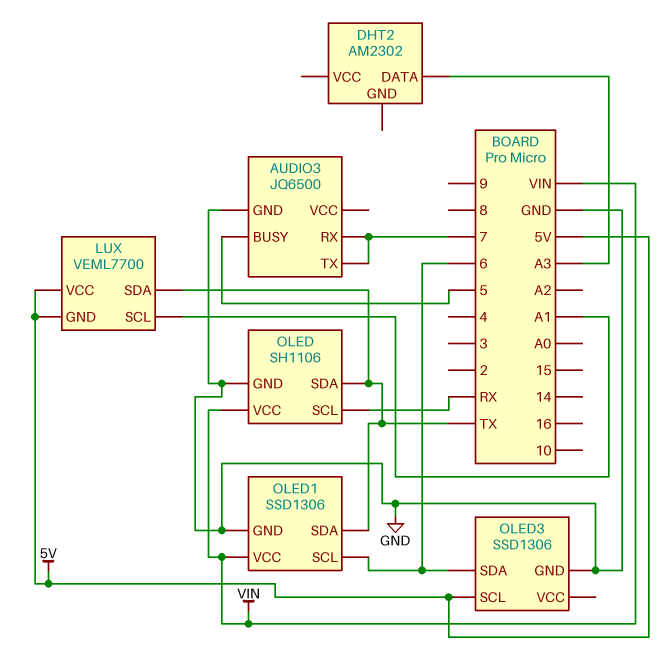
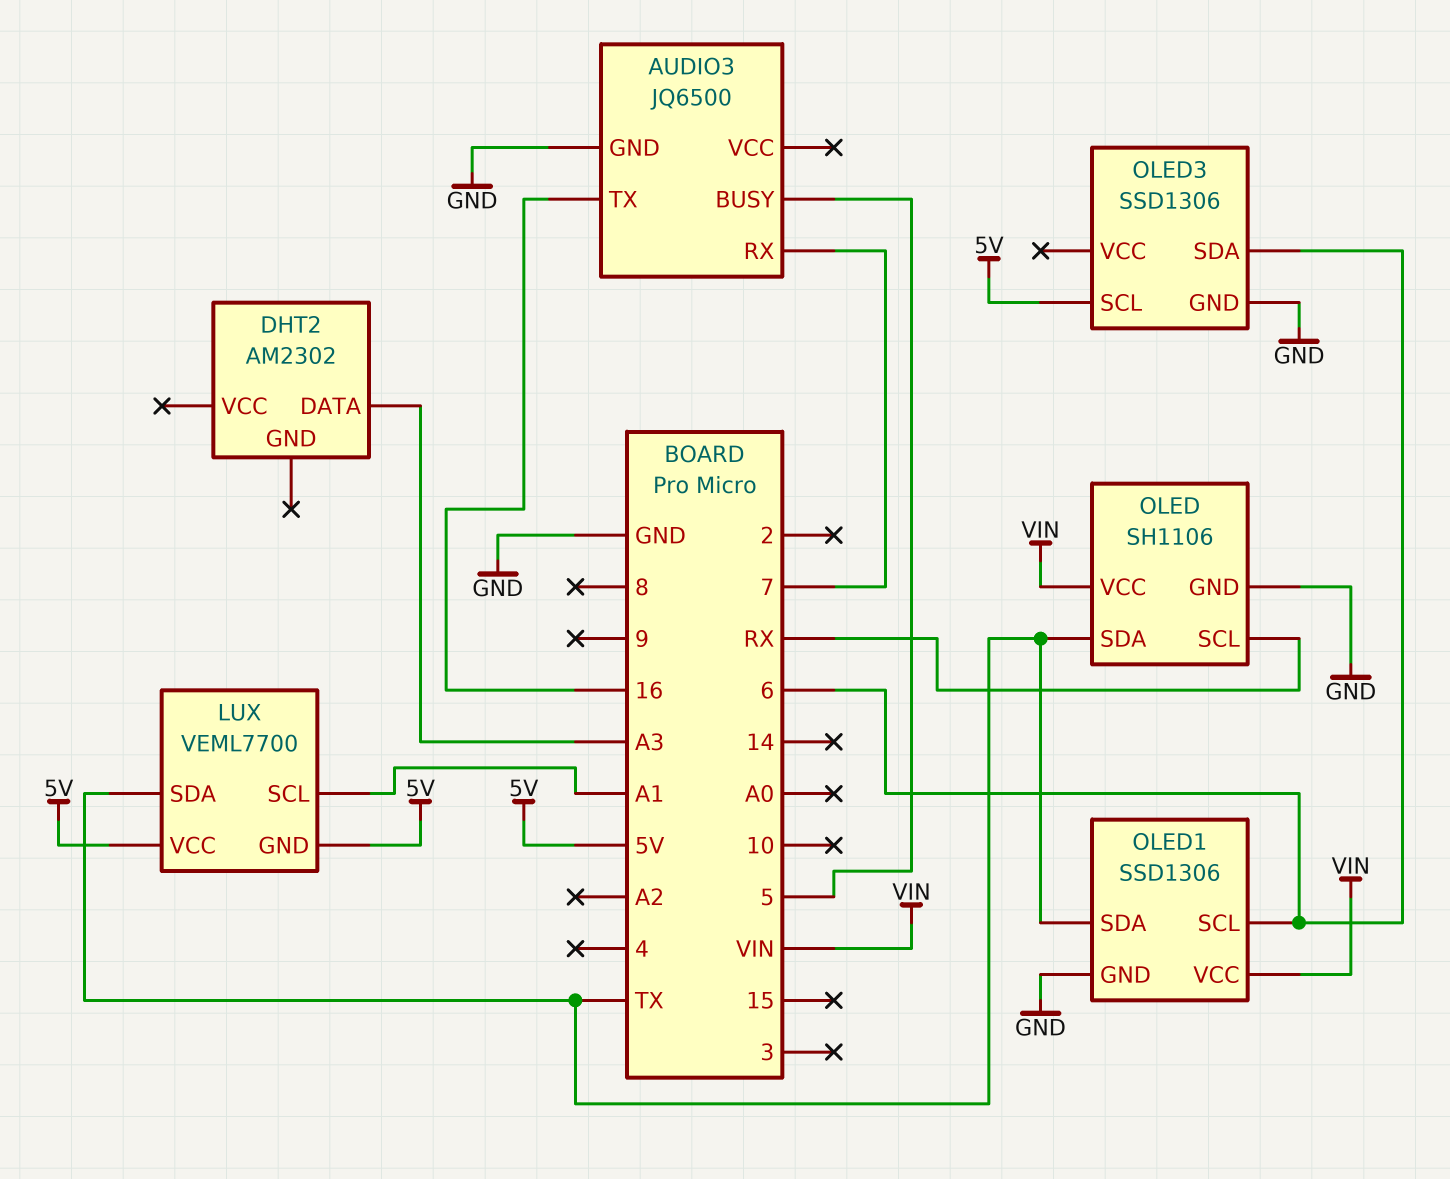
AUDIO3 pin TX: 7 -> 16

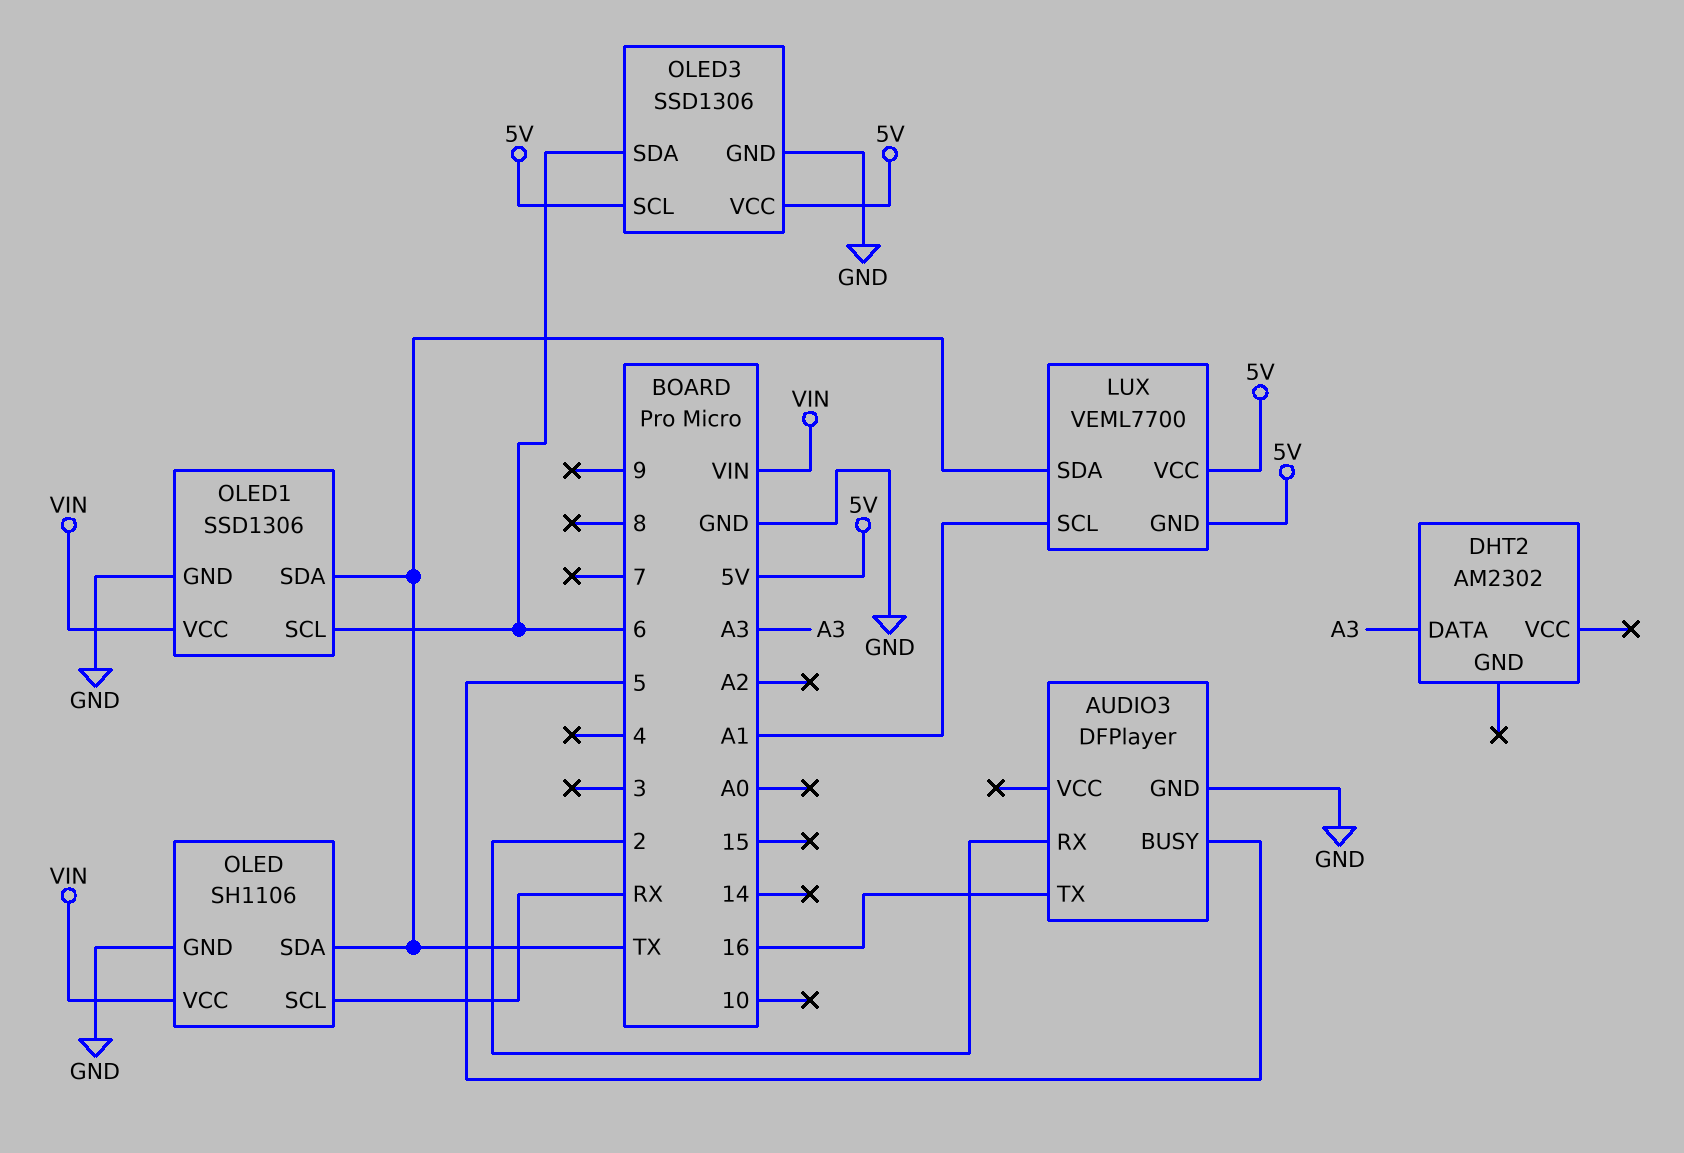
AUDIO3: JQ6500 -> DFPlayer
AUDIO3 pin RX: 7 -> 2
OLED3 pin VCC: none -> 5V

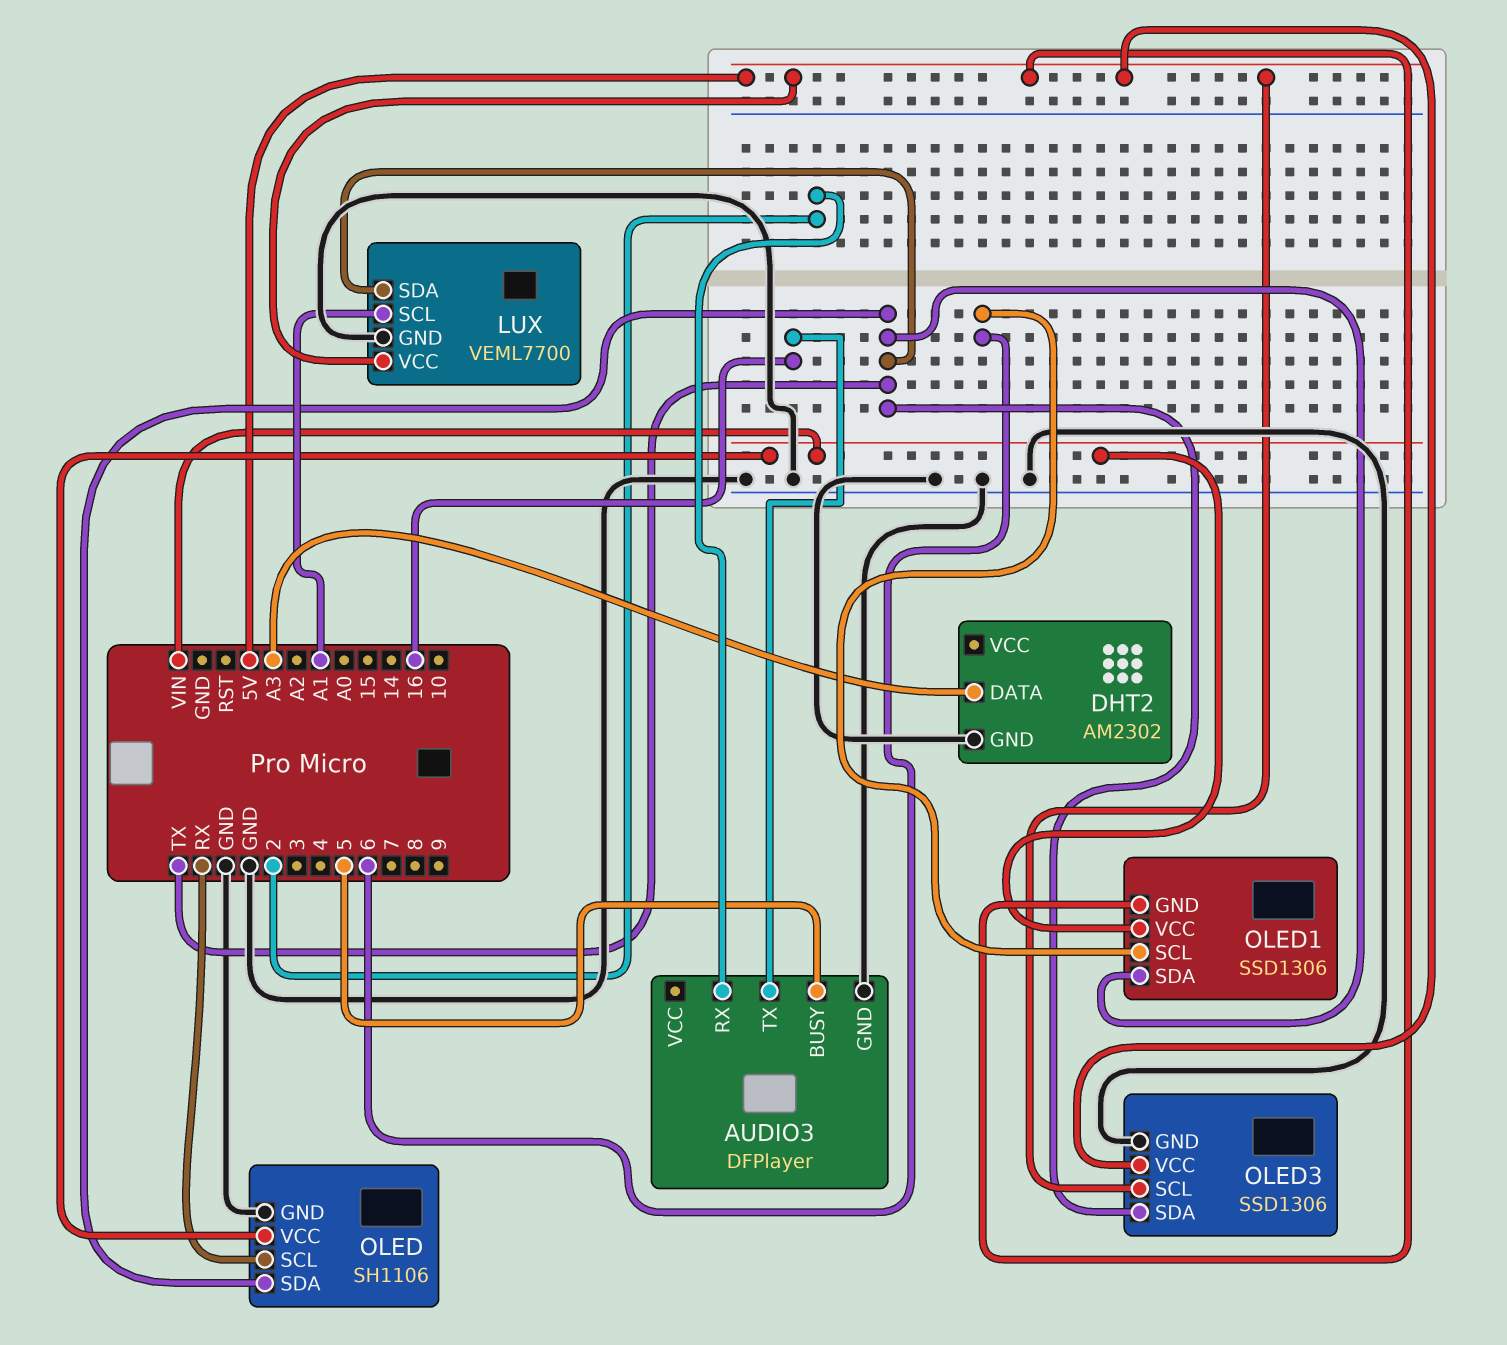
DHT2 pin GND: none -> GND
LUX pin GND: 5V -> GND
OLED1 pin GND: GND -> 5V
OLED3 pin SDA: 6 -> TX

